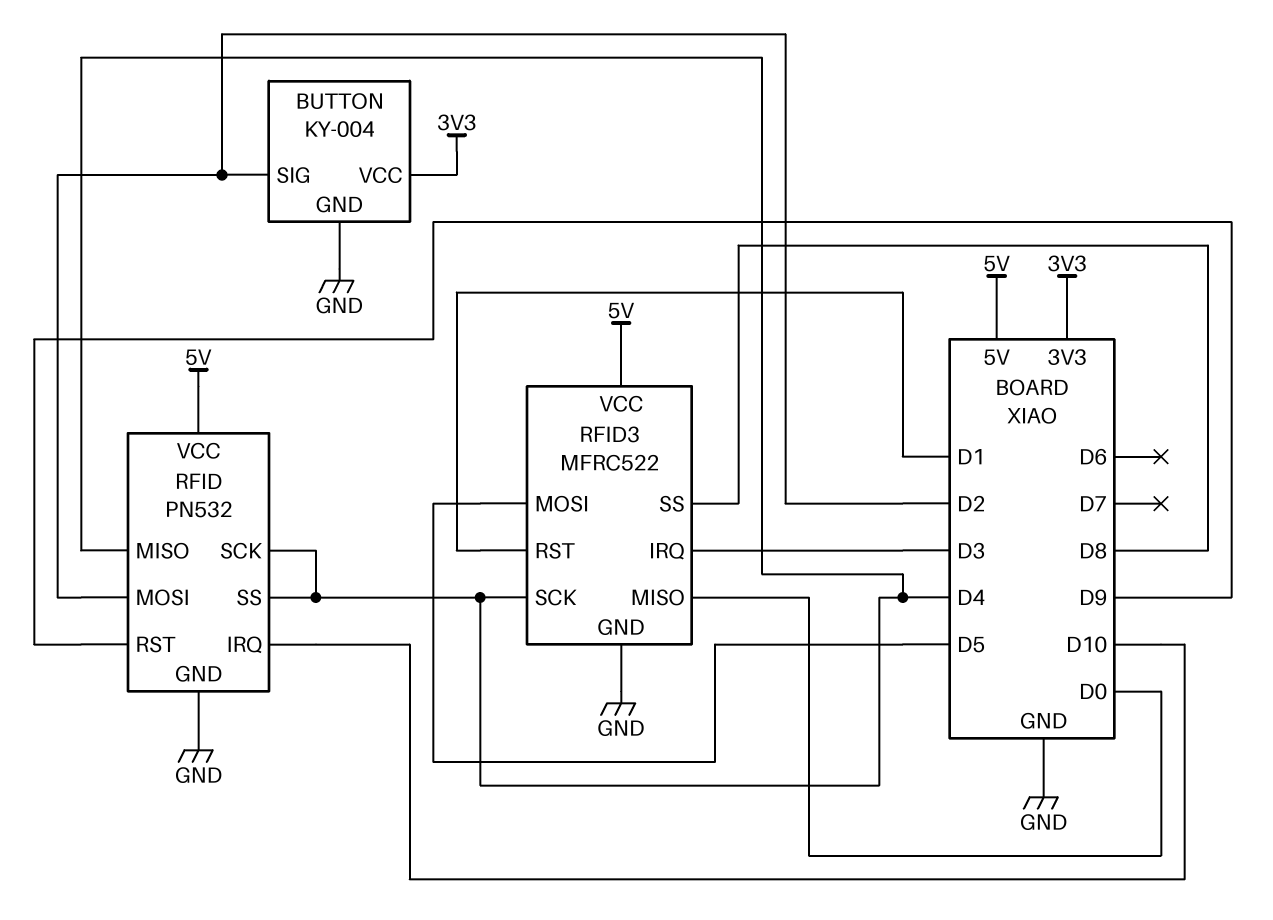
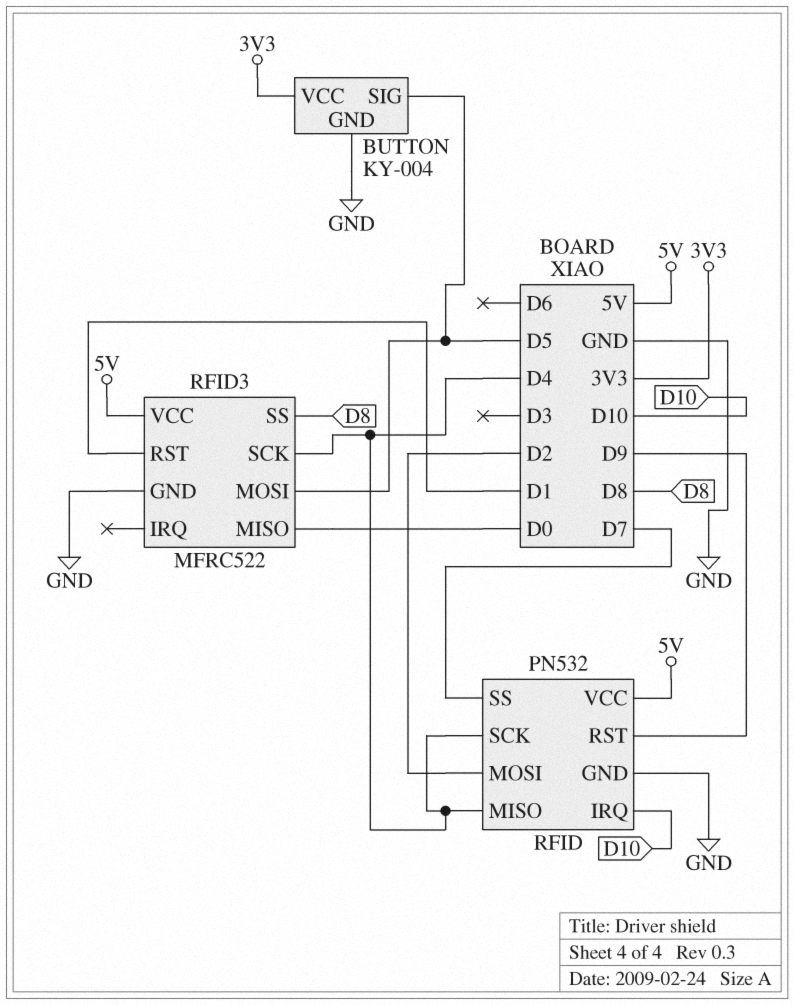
BUTTON pin SIG: D2 -> D5
RFID pin SS: D4 -> D7
RFID3 pin IRQ: D3 -> none

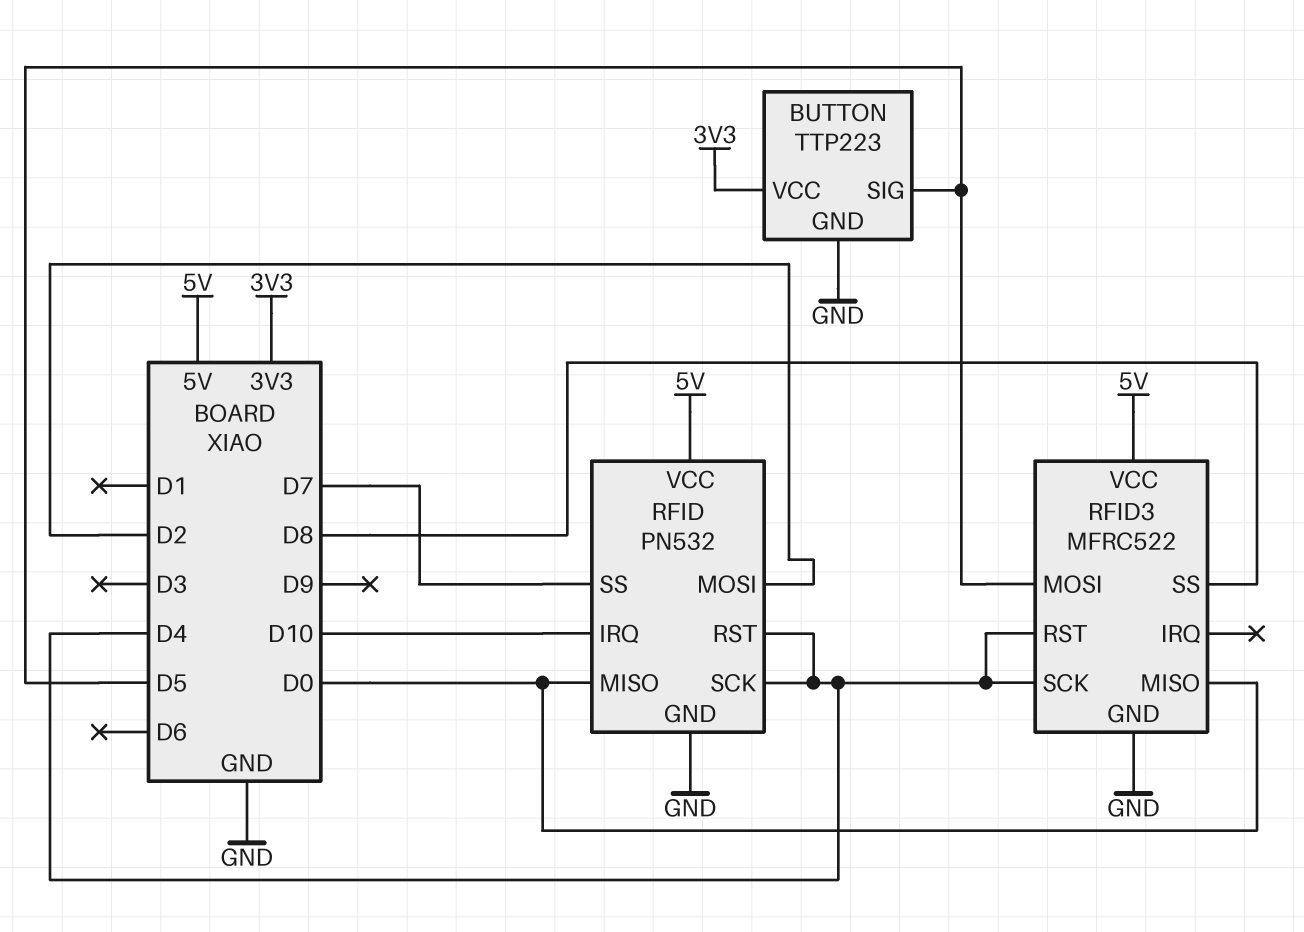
BUTTON: KY-004 -> TTP223
RFID pin MISO: D4 -> D0
RFID pin RST: D9 -> D4
RFID3 pin RST: D1 -> D4

